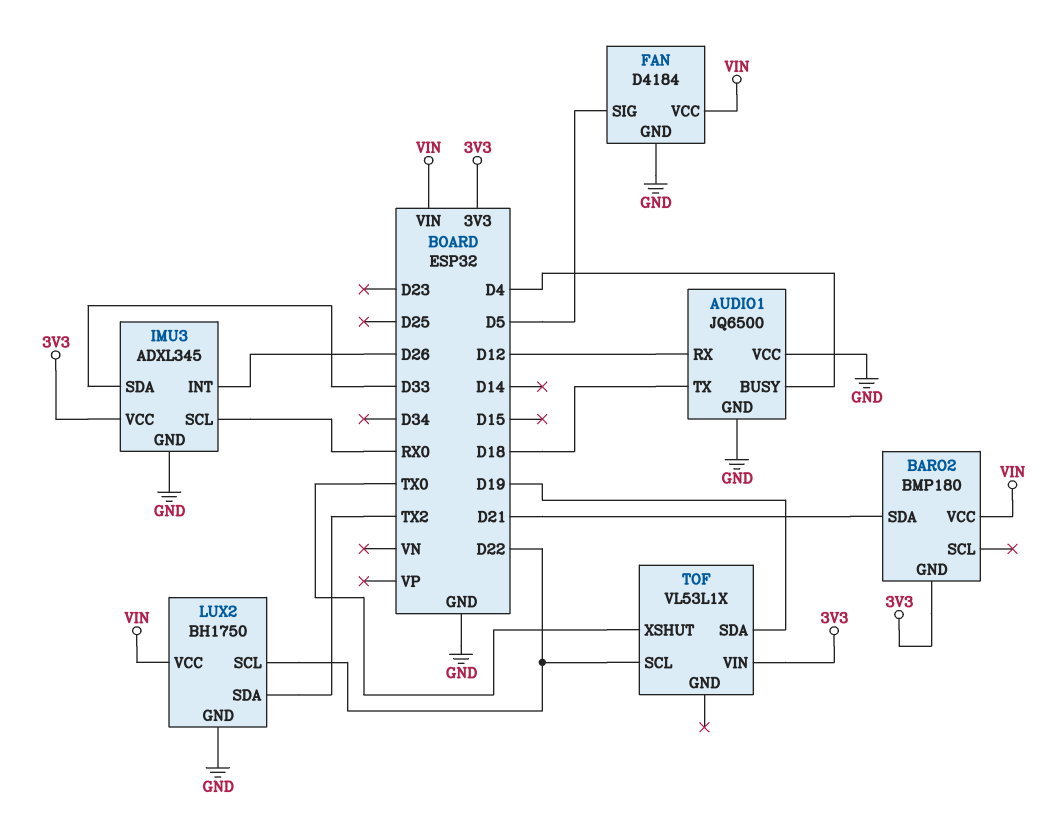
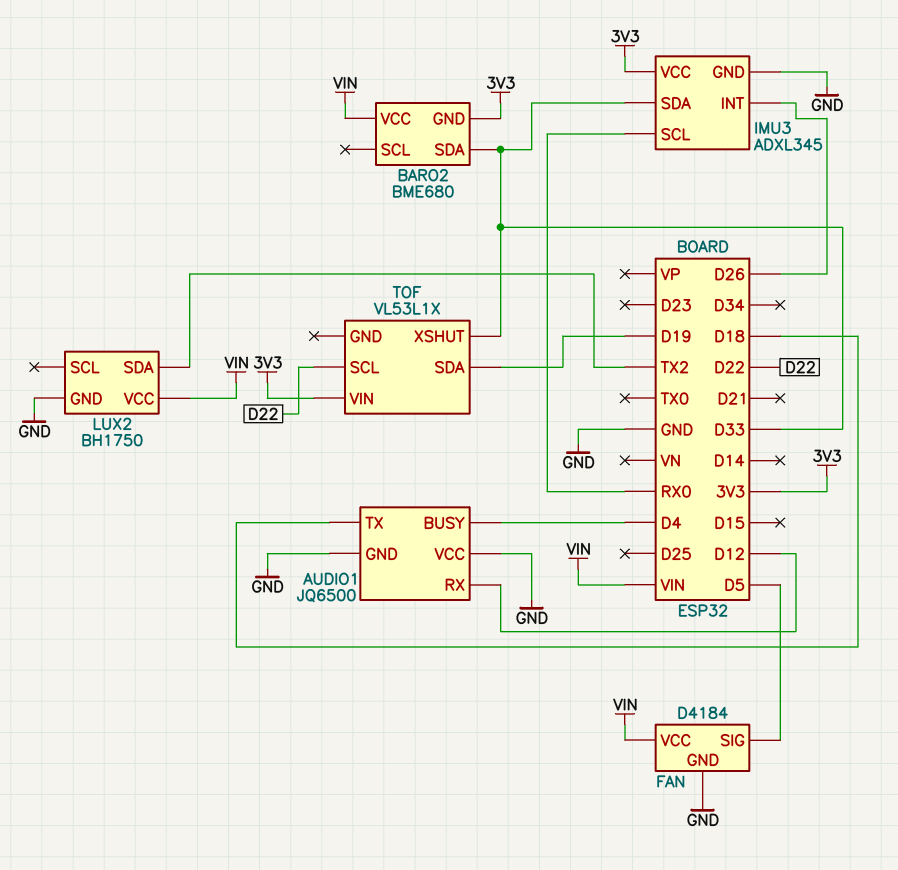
BARO2: BMP180 -> BME680
BARO2 pin SDA: D21 -> D33
LUX2 pin SCL: D22 -> none
TOF pin XSHUT: TX0 -> D33

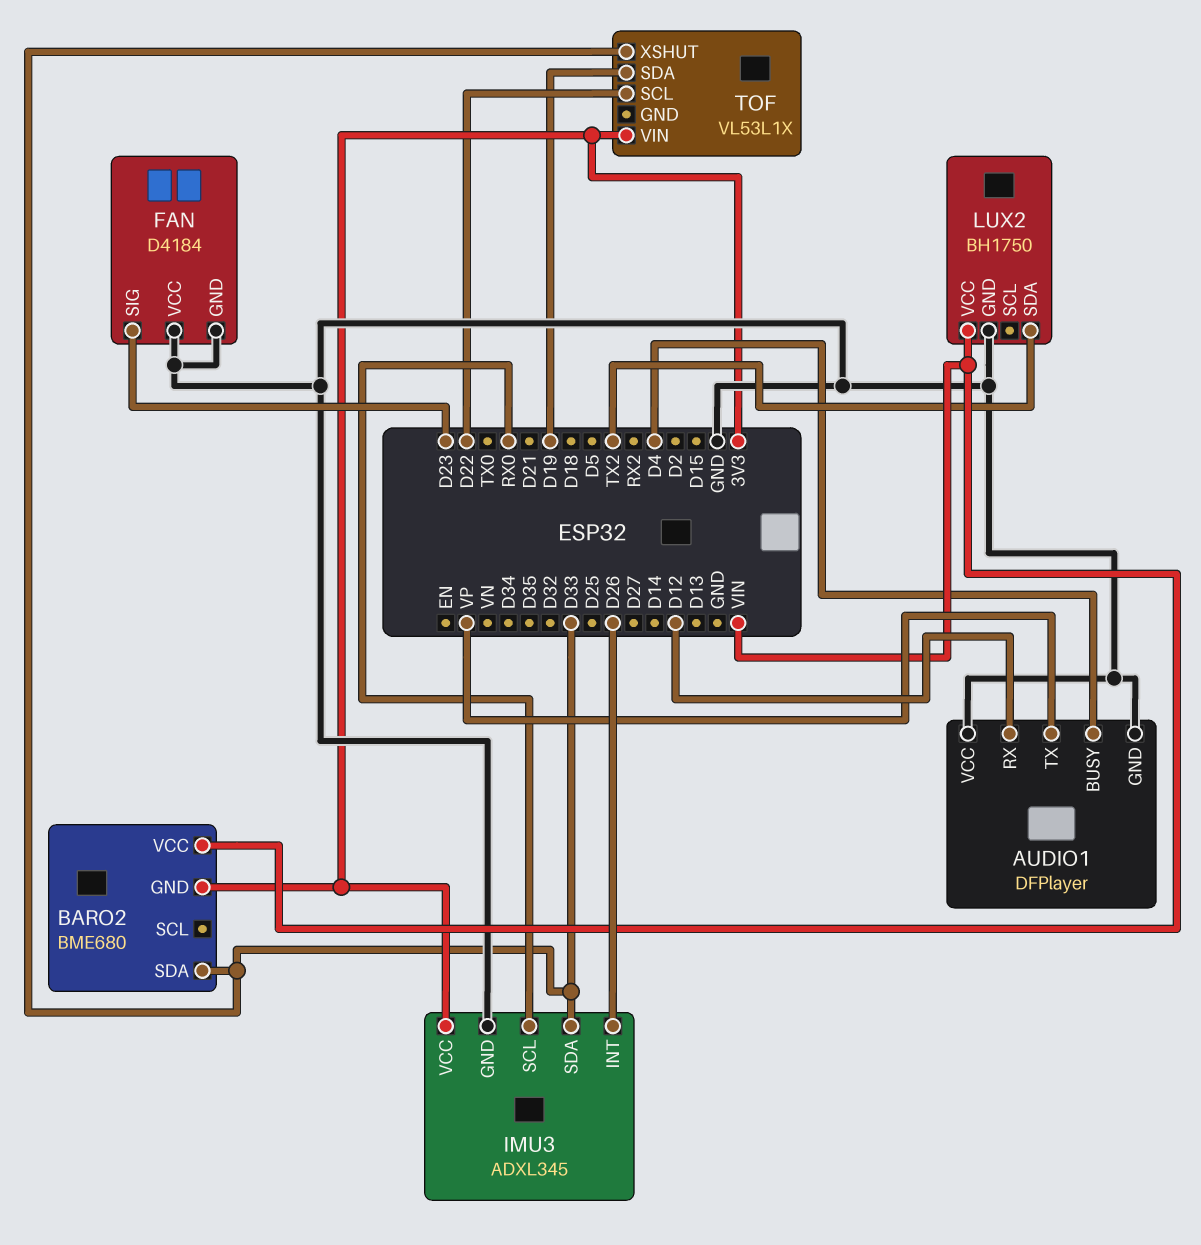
AUDIO1: JQ6500 -> DFPlayer
AUDIO1 pin TX: D18 -> VP
FAN pin SIG: D5 -> D23
FAN pin VCC: VIN -> GND

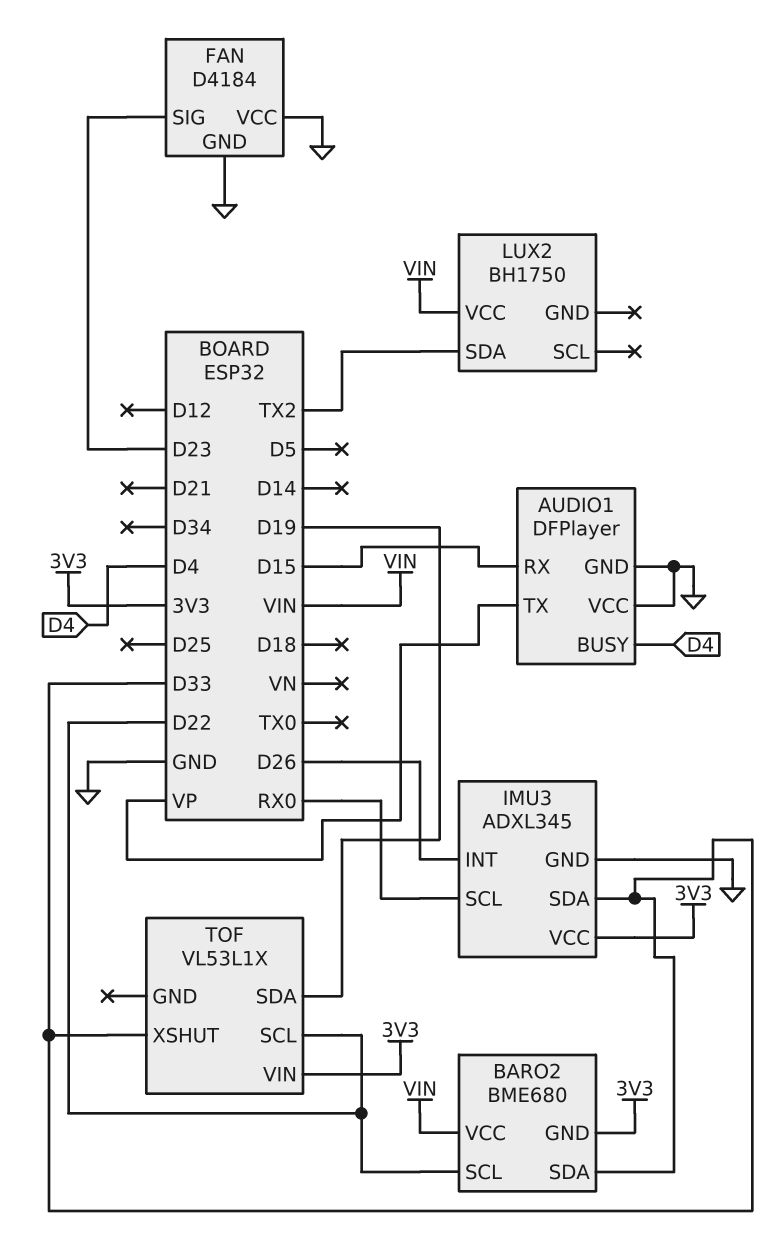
AUDIO1 pin RX: D12 -> D15
BARO2 pin SCL: none -> D22
LUX2 pin GND: GND -> none

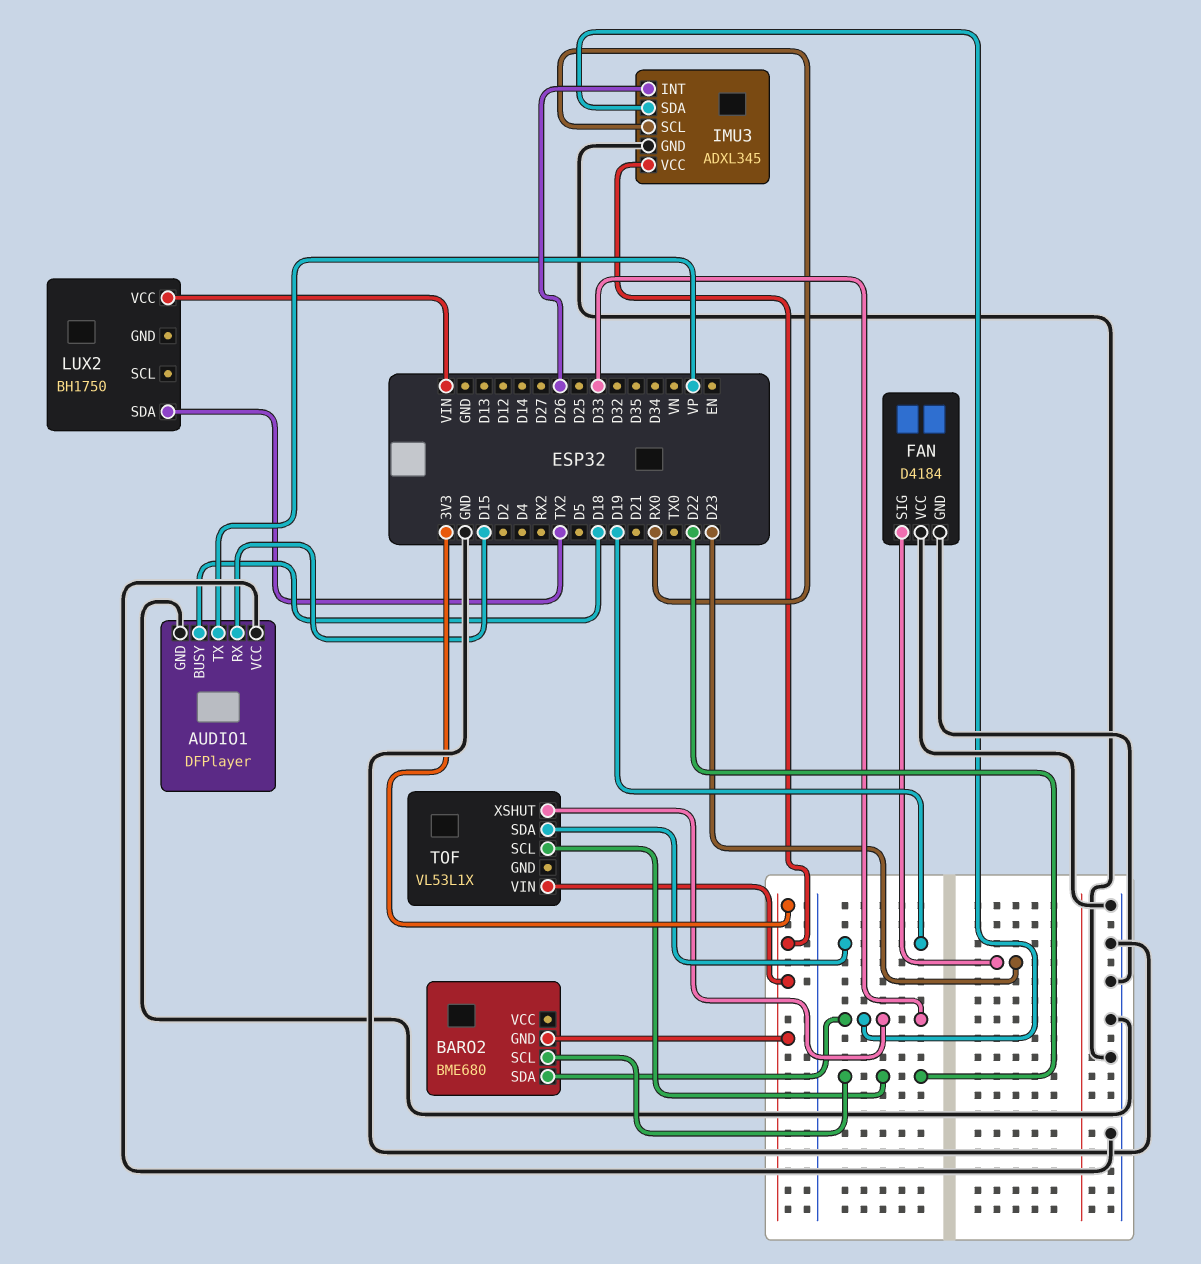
AUDIO1 pin BUSY: D4 -> D18
BARO2 pin VCC: VIN -> none

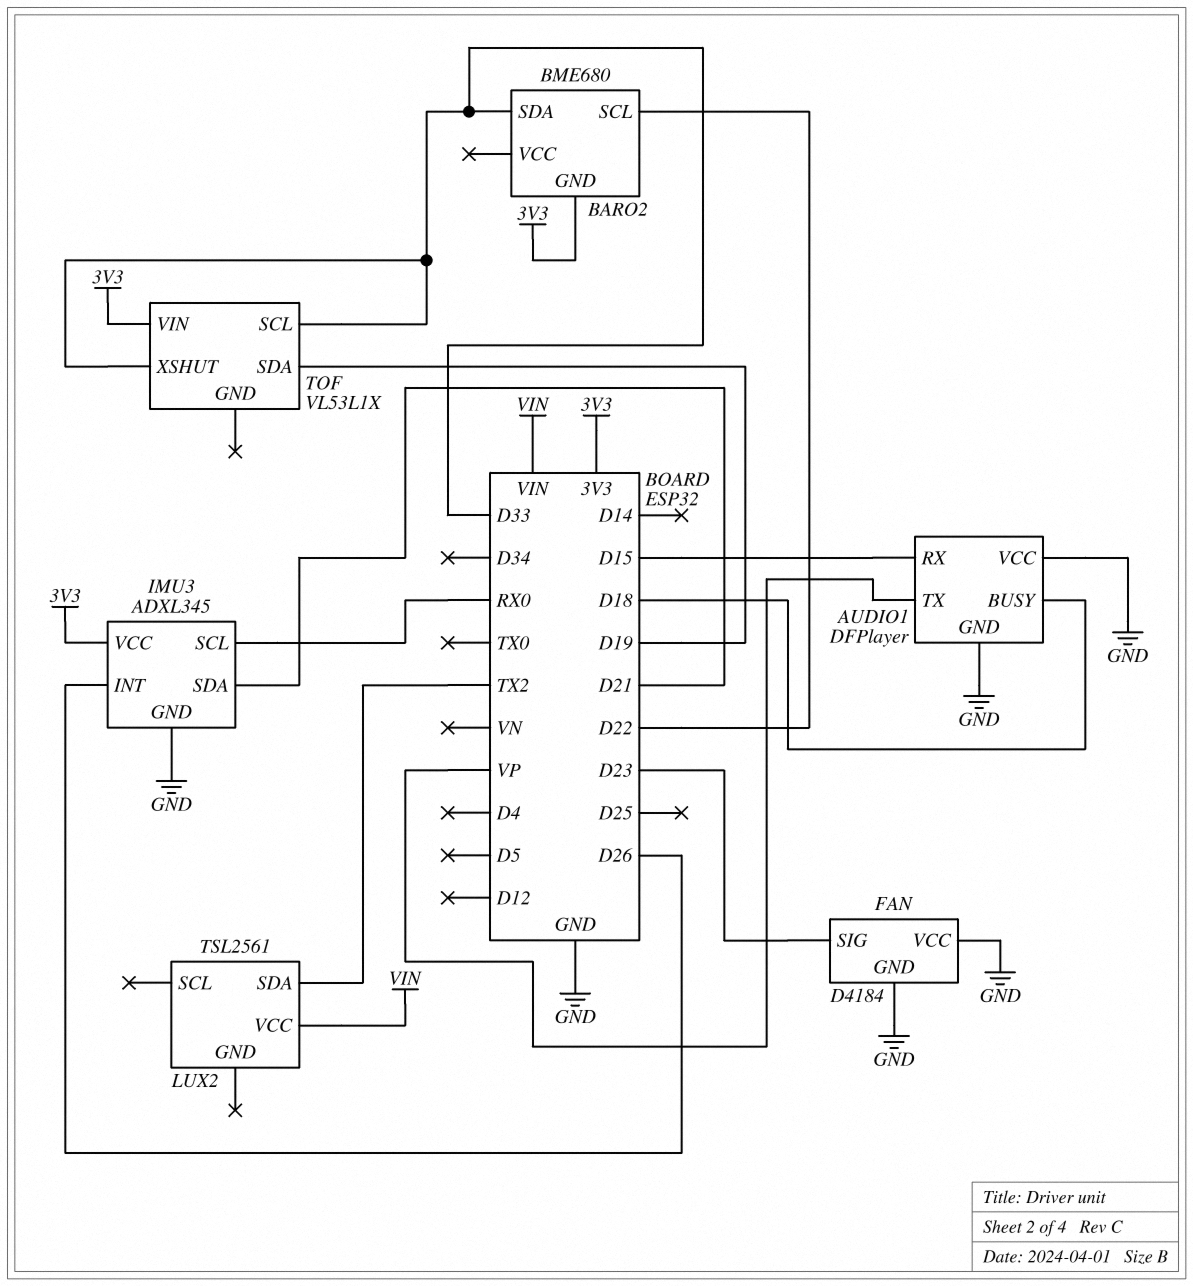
IMU3 pin SDA: D33 -> D21
LUX2: BH1750 -> TSL2561
TOF pin SCL: D22 -> D33

